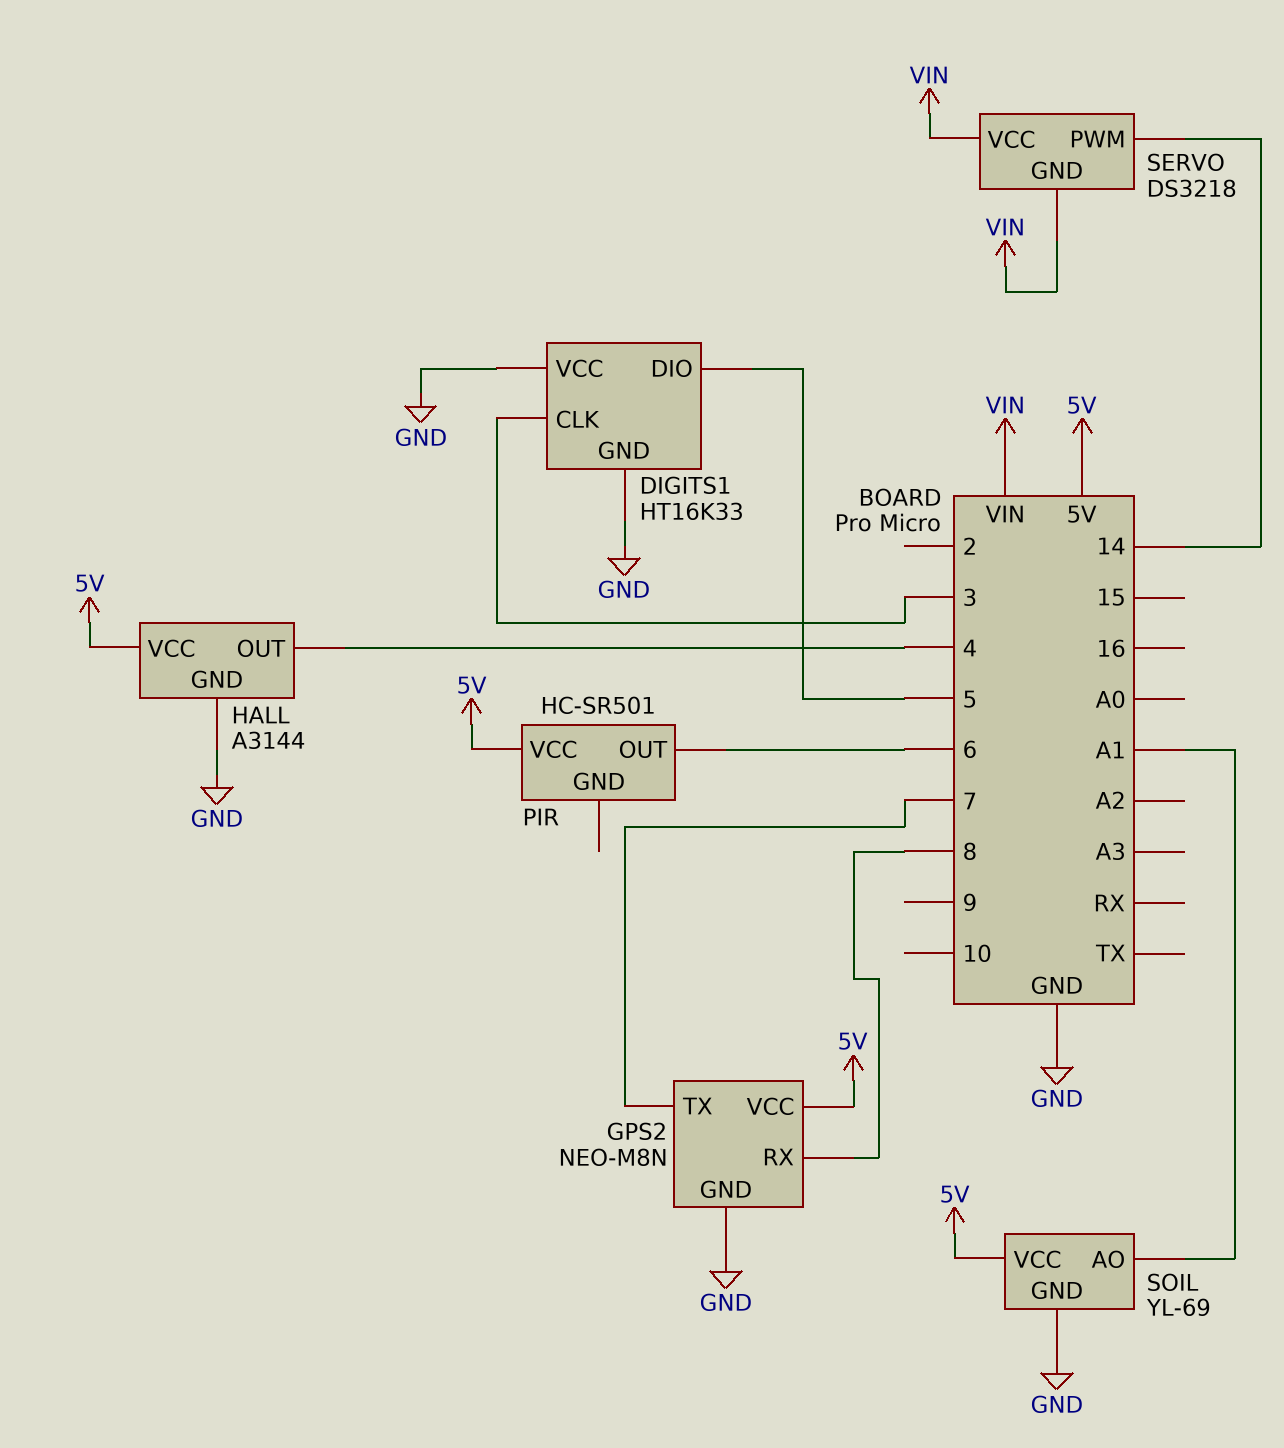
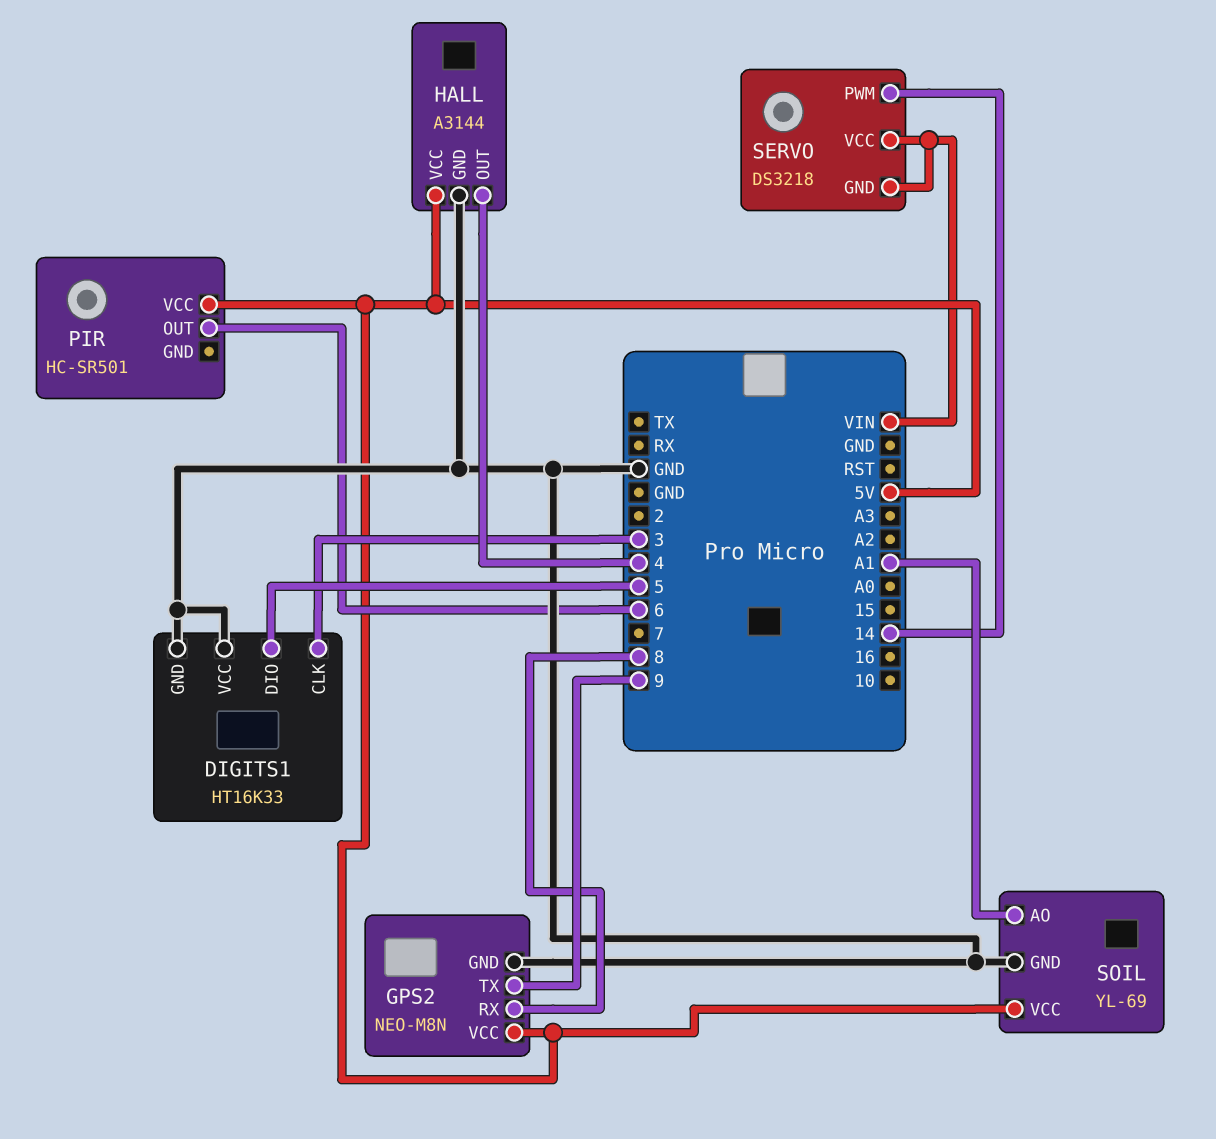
GPS2 pin TX: 7 -> 9

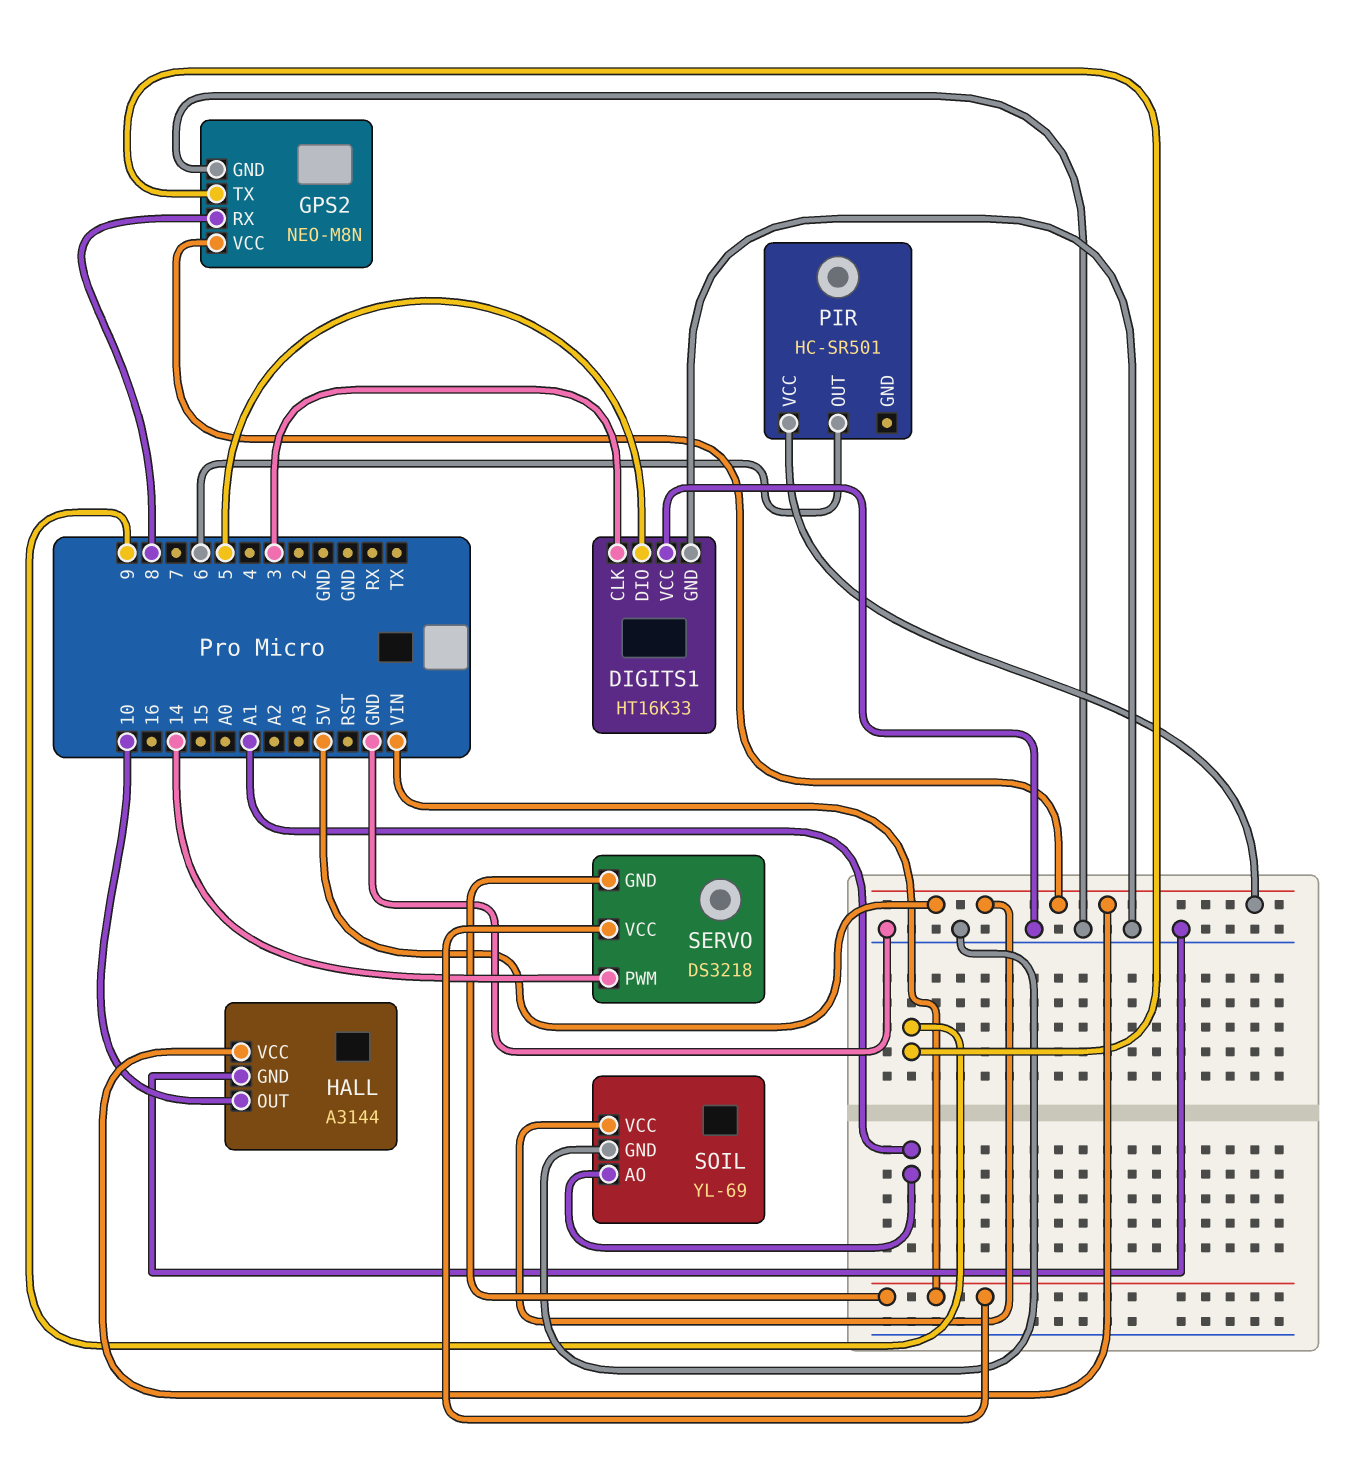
HALL pin OUT: 4 -> 10

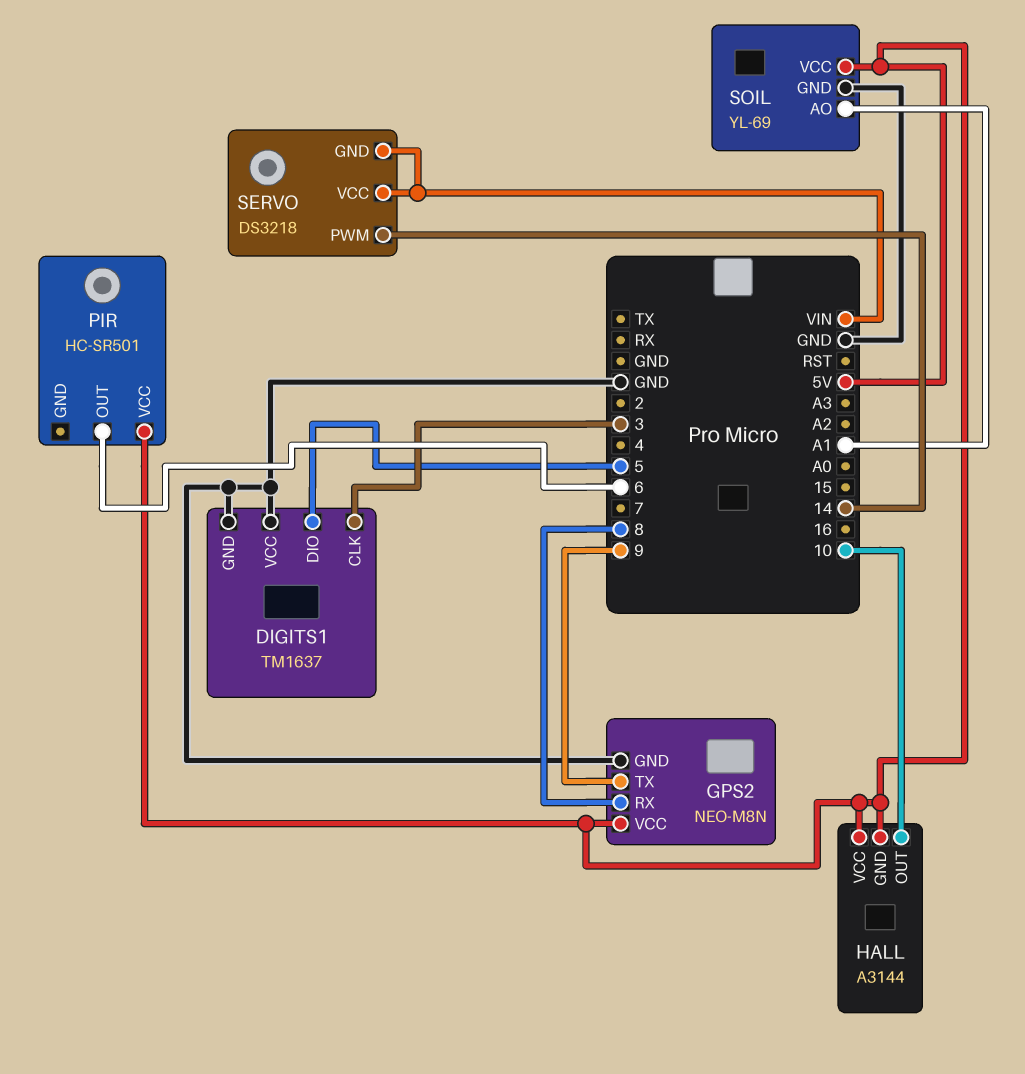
DIGITS1: HT16K33 -> TM1637
HALL pin GND: GND -> 5V

